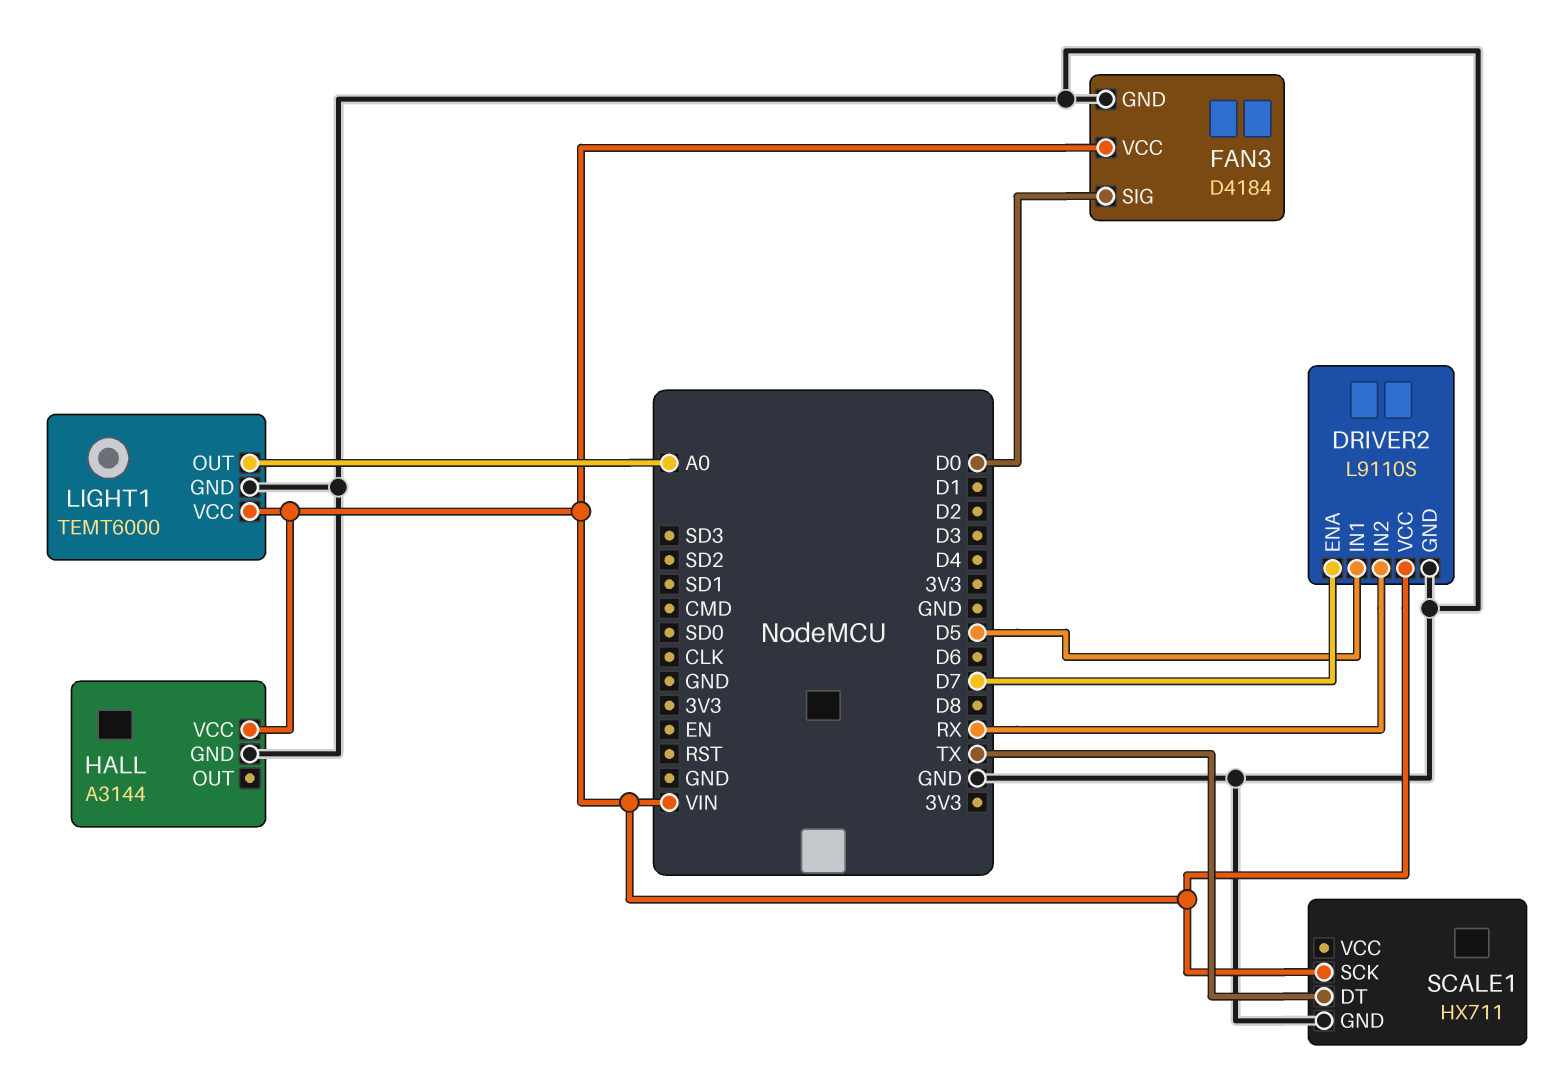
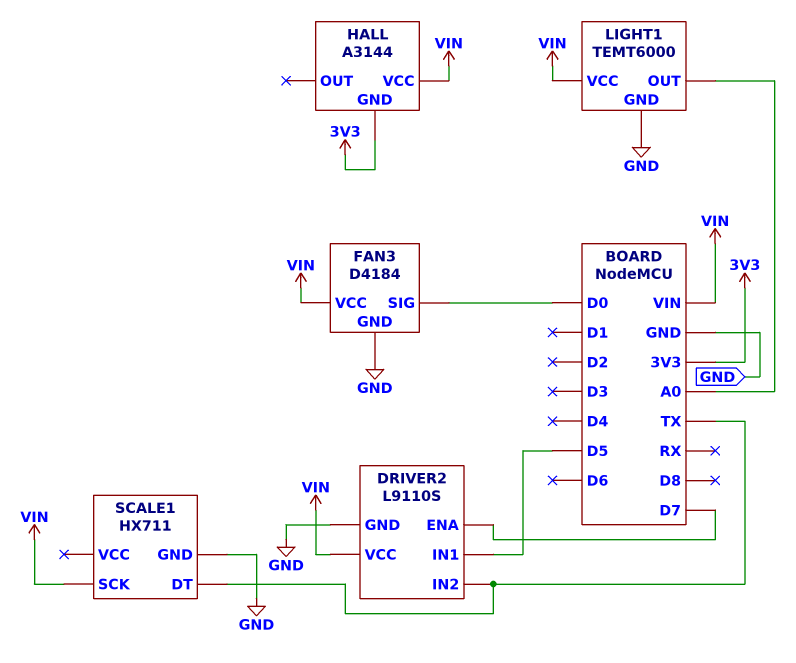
DRIVER2 pin IN2: RX -> TX
HALL pin GND: GND -> 3V3

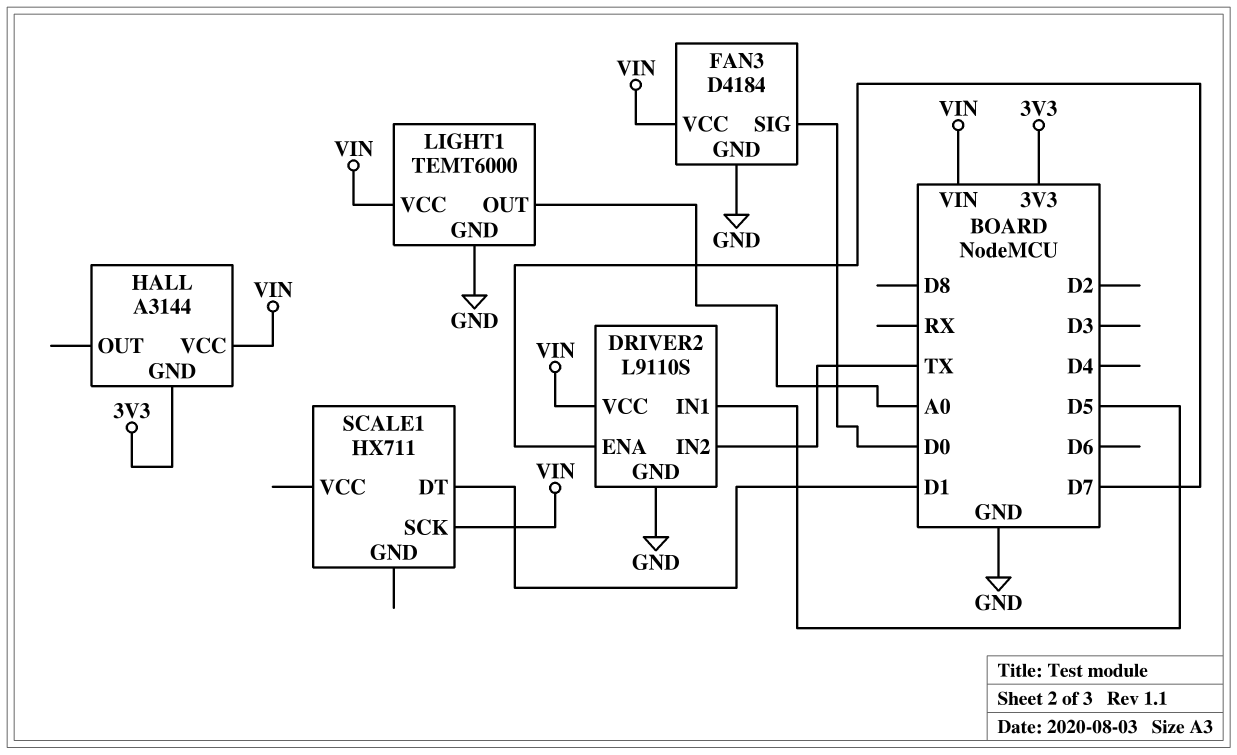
SCALE1 pin DT: TX -> D1
SCALE1 pin GND: GND -> none

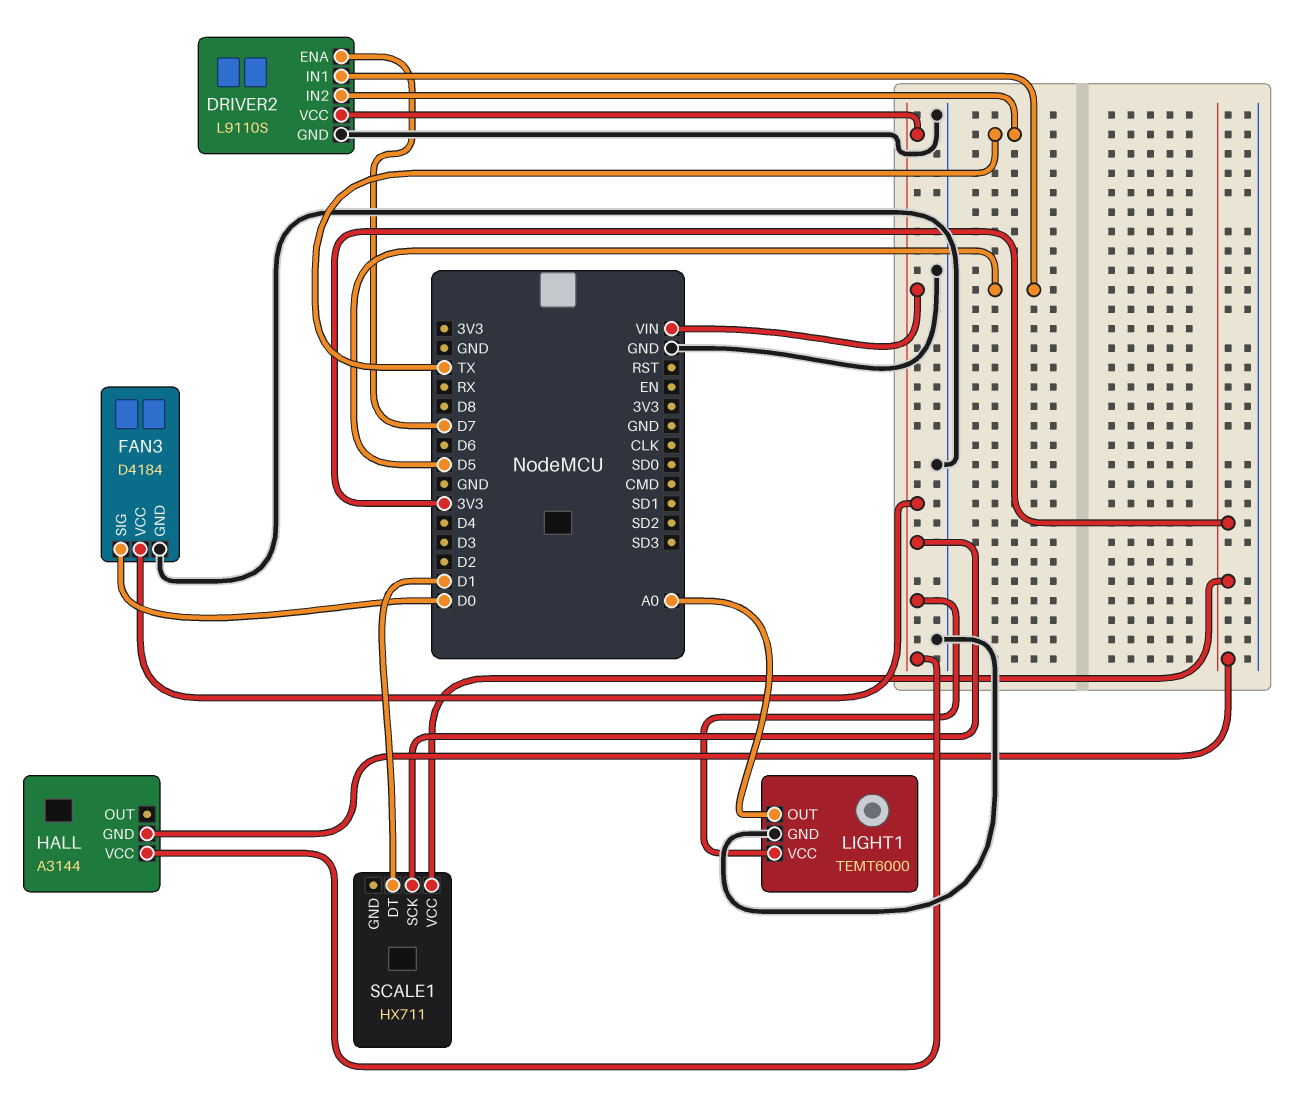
SCALE1 pin VCC: none -> 3V3

